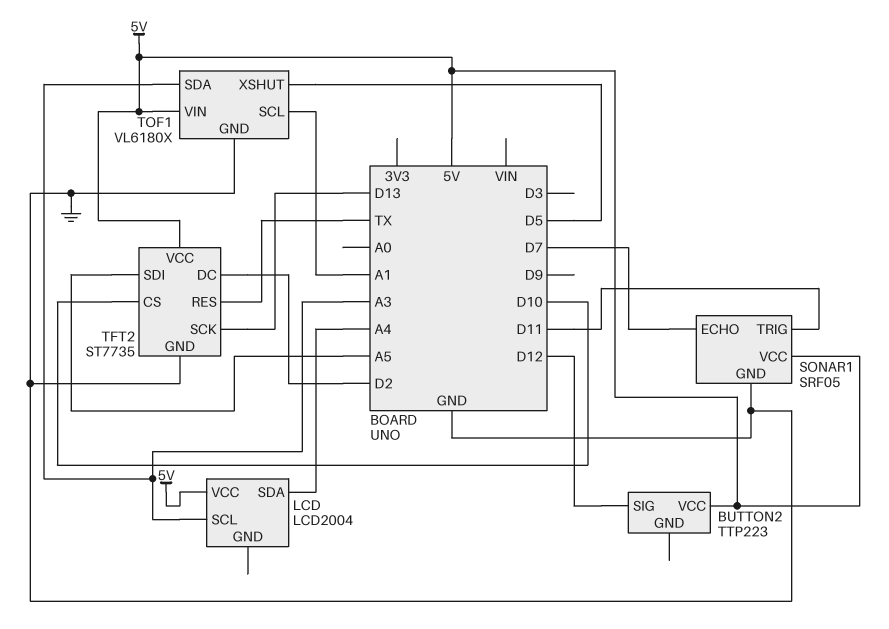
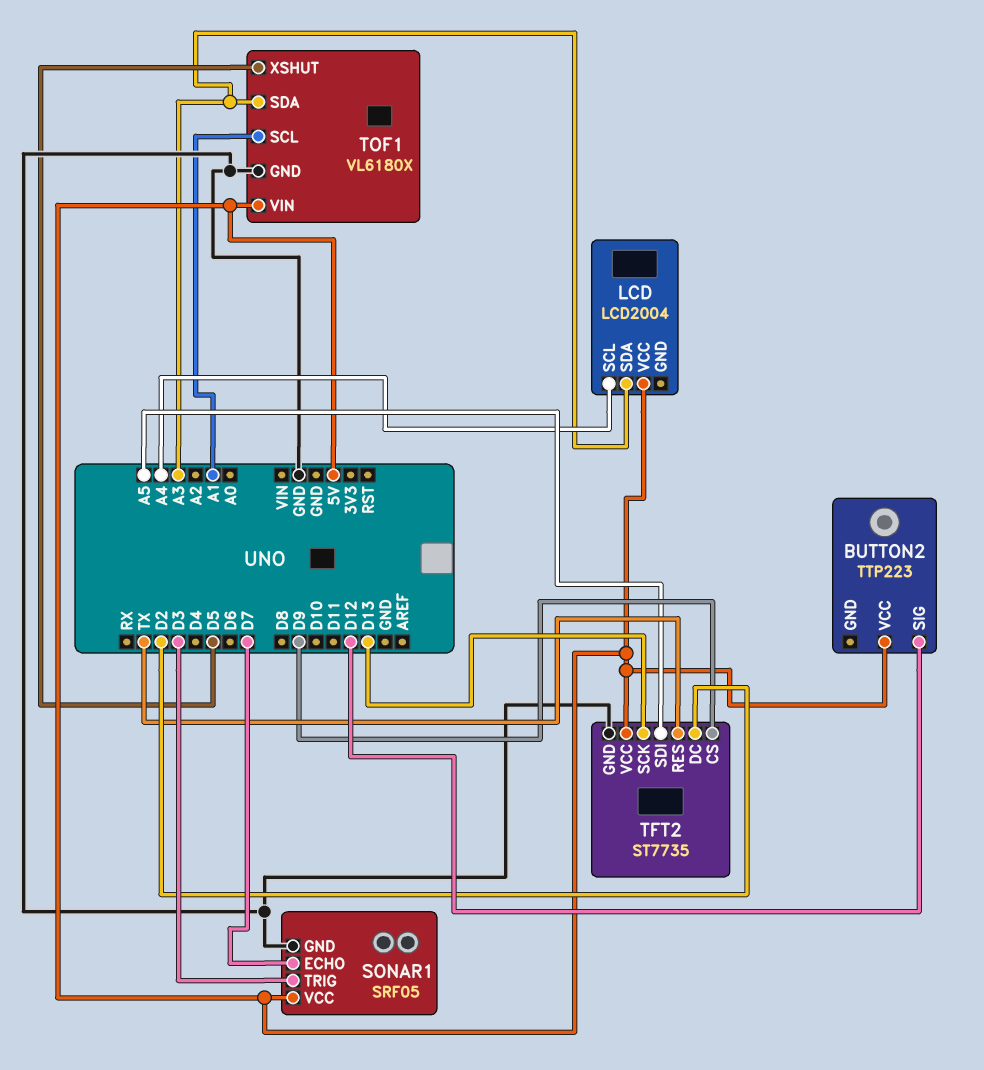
LCD pin SCL: A3 -> A4
LCD pin SDA: A4 -> A3
SONAR1 pin TRIG: D11 -> D3
TFT2 pin CS: D10 -> D9

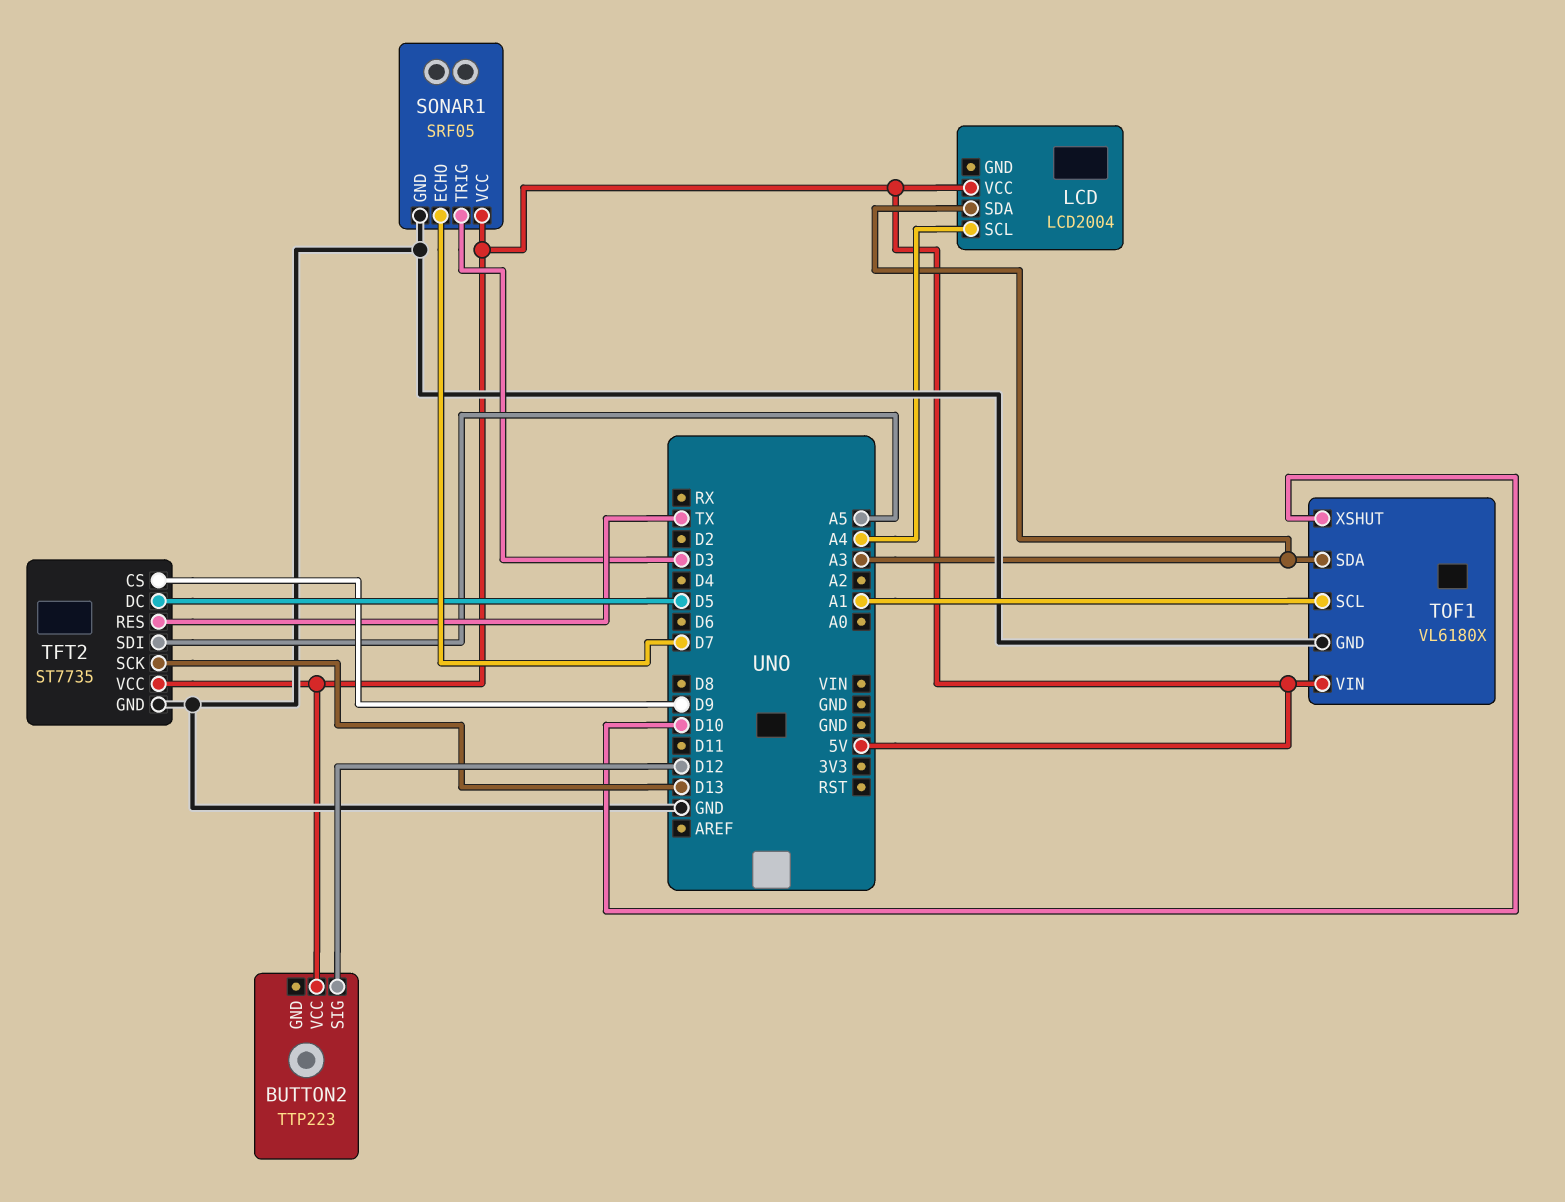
TFT2 pin DC: D2 -> D5
TOF1 pin XSHUT: D5 -> D10

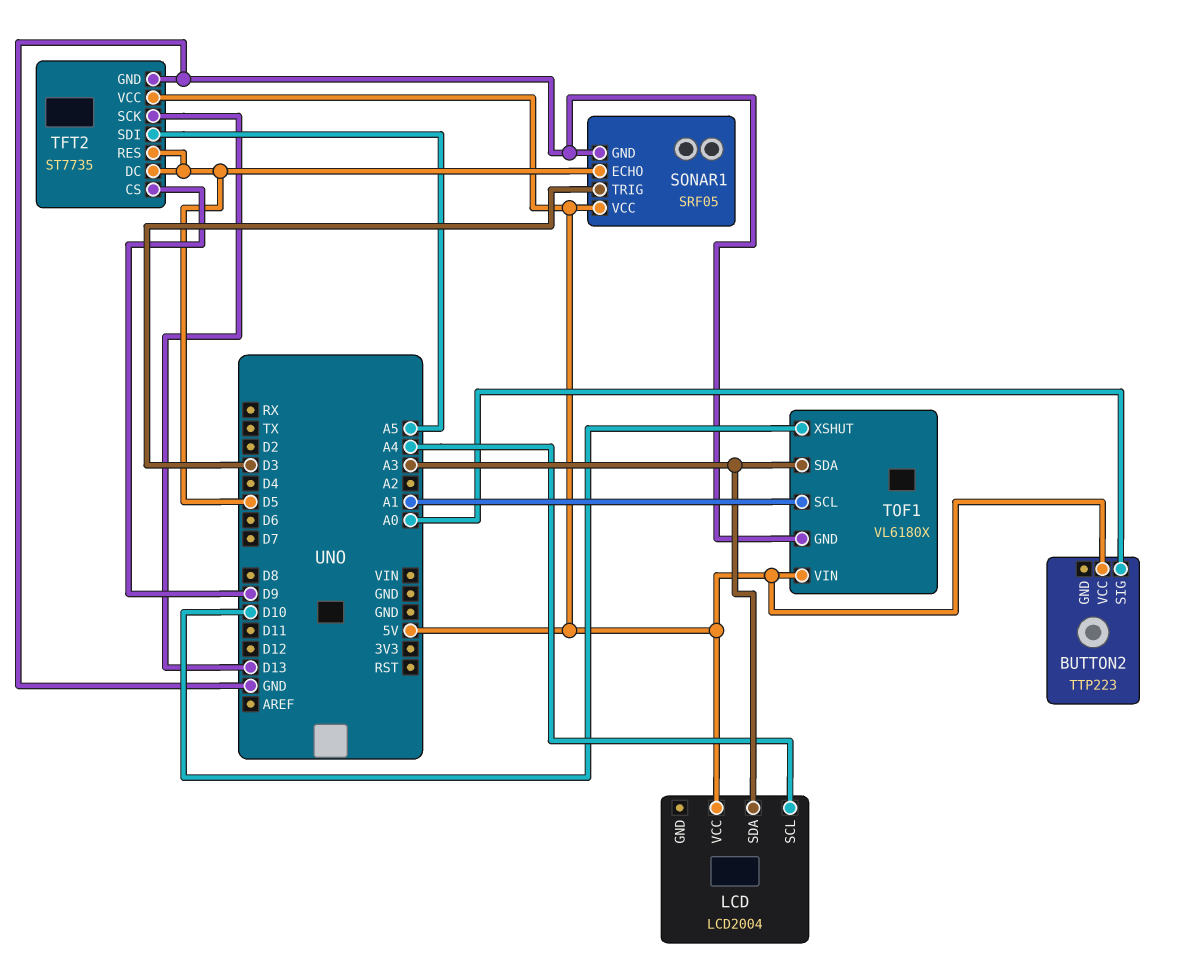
BUTTON2 pin SIG: D12 -> A0
SONAR1 pin ECHO: D7 -> D5
TFT2 pin RES: TX -> D5

